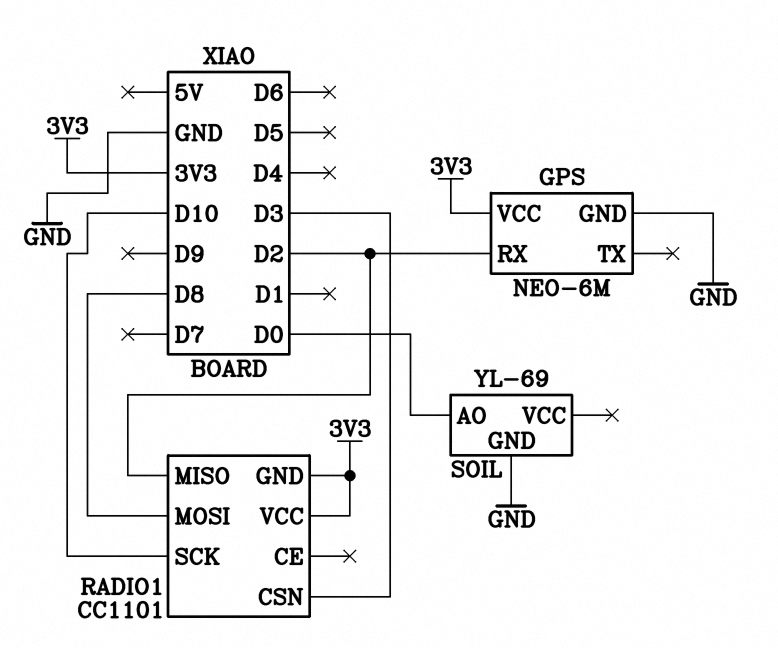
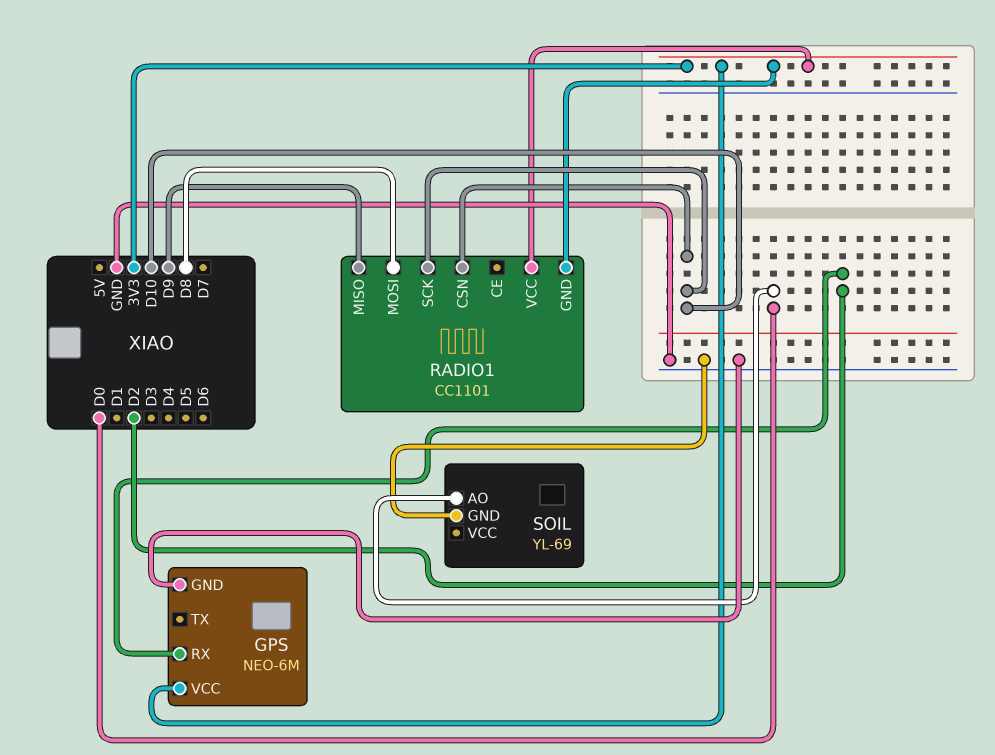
RADIO1 pin CSN: D3 -> D10
RADIO1 pin MISO: D2 -> D9

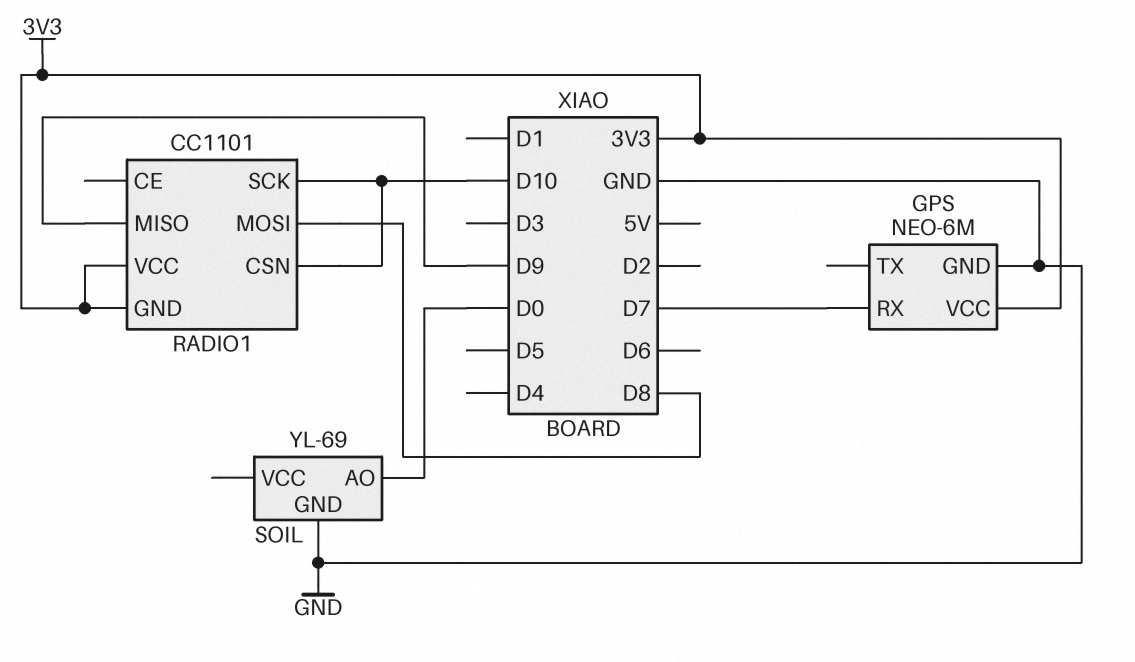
GPS pin RX: D2 -> D7

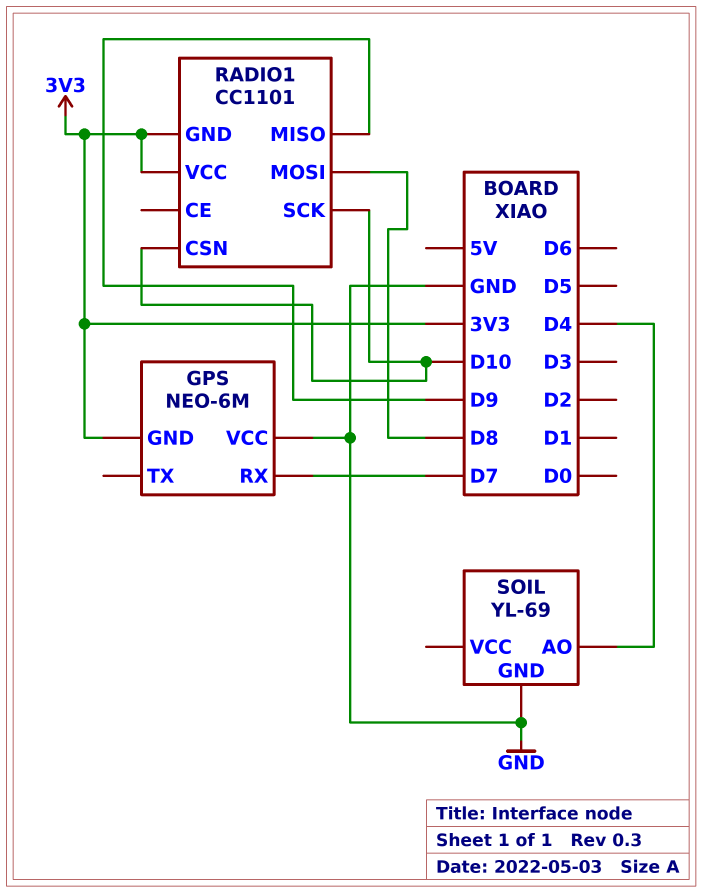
GPS pin GND: GND -> 3V3
GPS pin VCC: 3V3 -> GND
SOIL pin AO: D0 -> D4

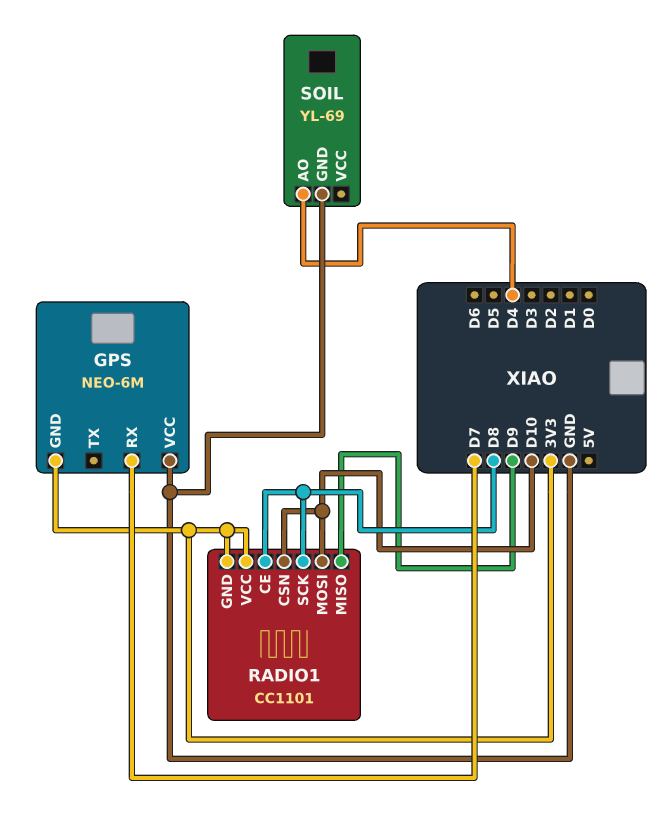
RADIO1 pin CE: none -> D8
RADIO1 pin MOSI: D8 -> D10
RADIO1 pin SCK: D10 -> D8

